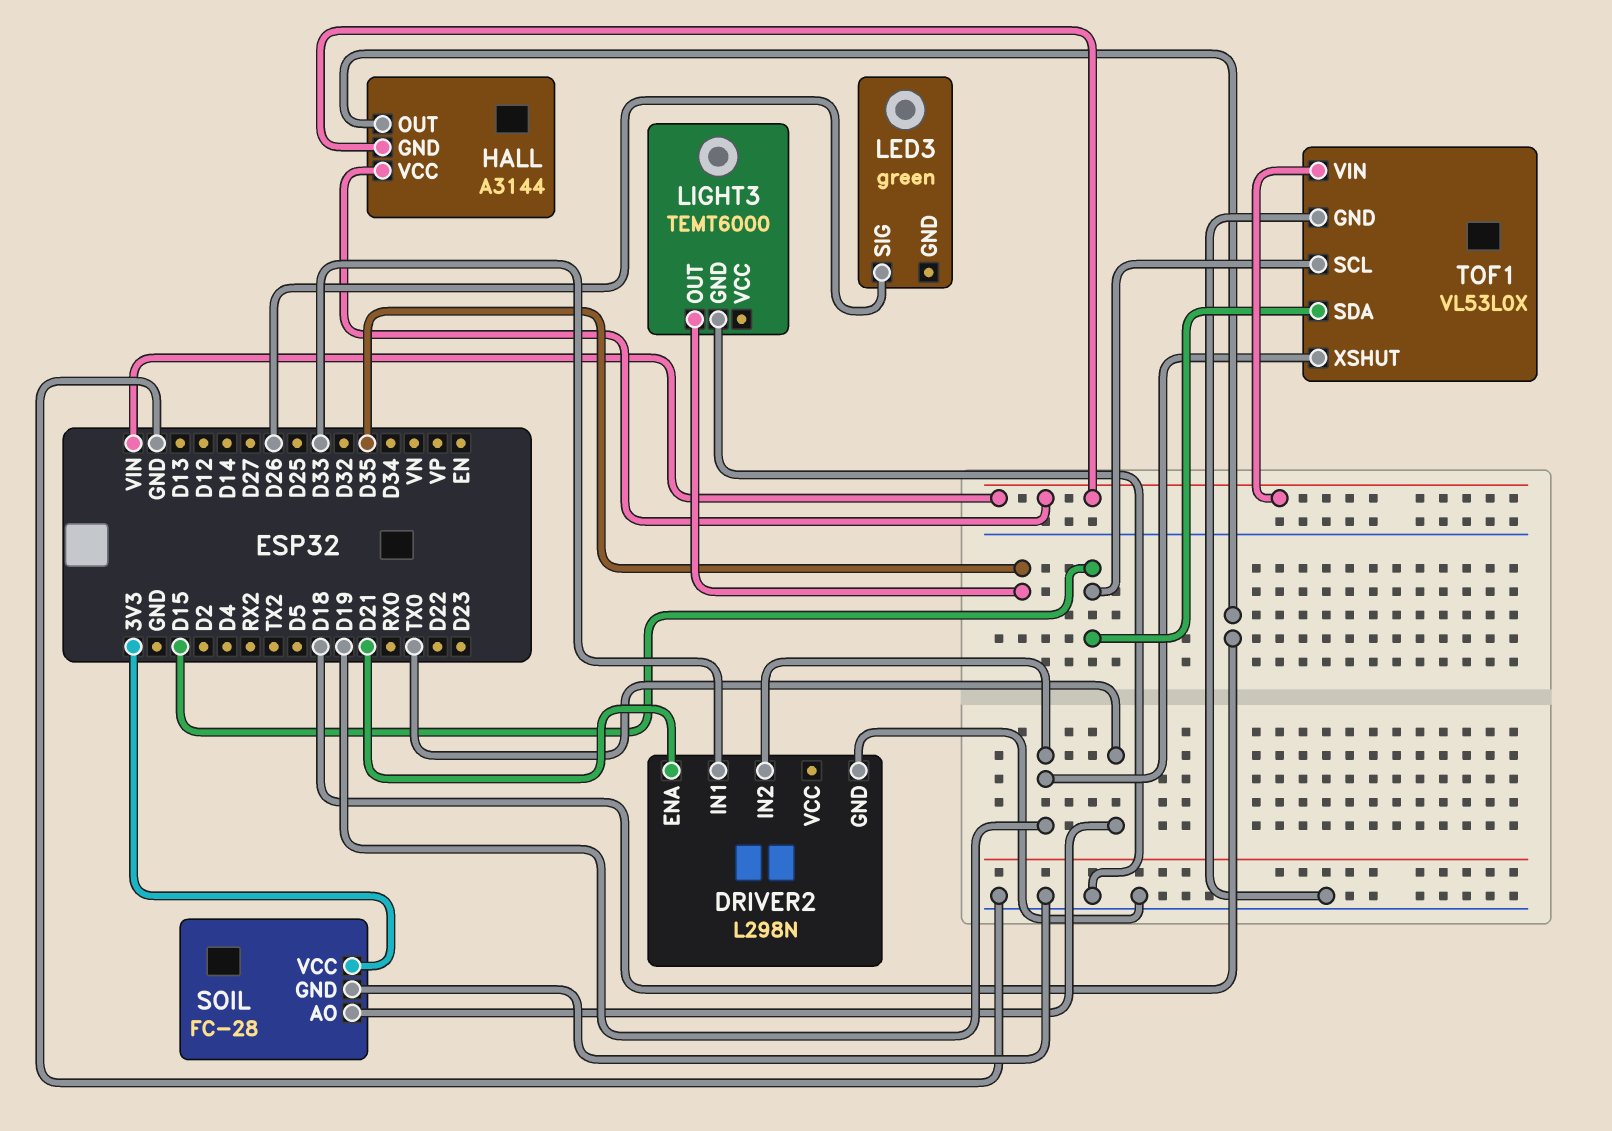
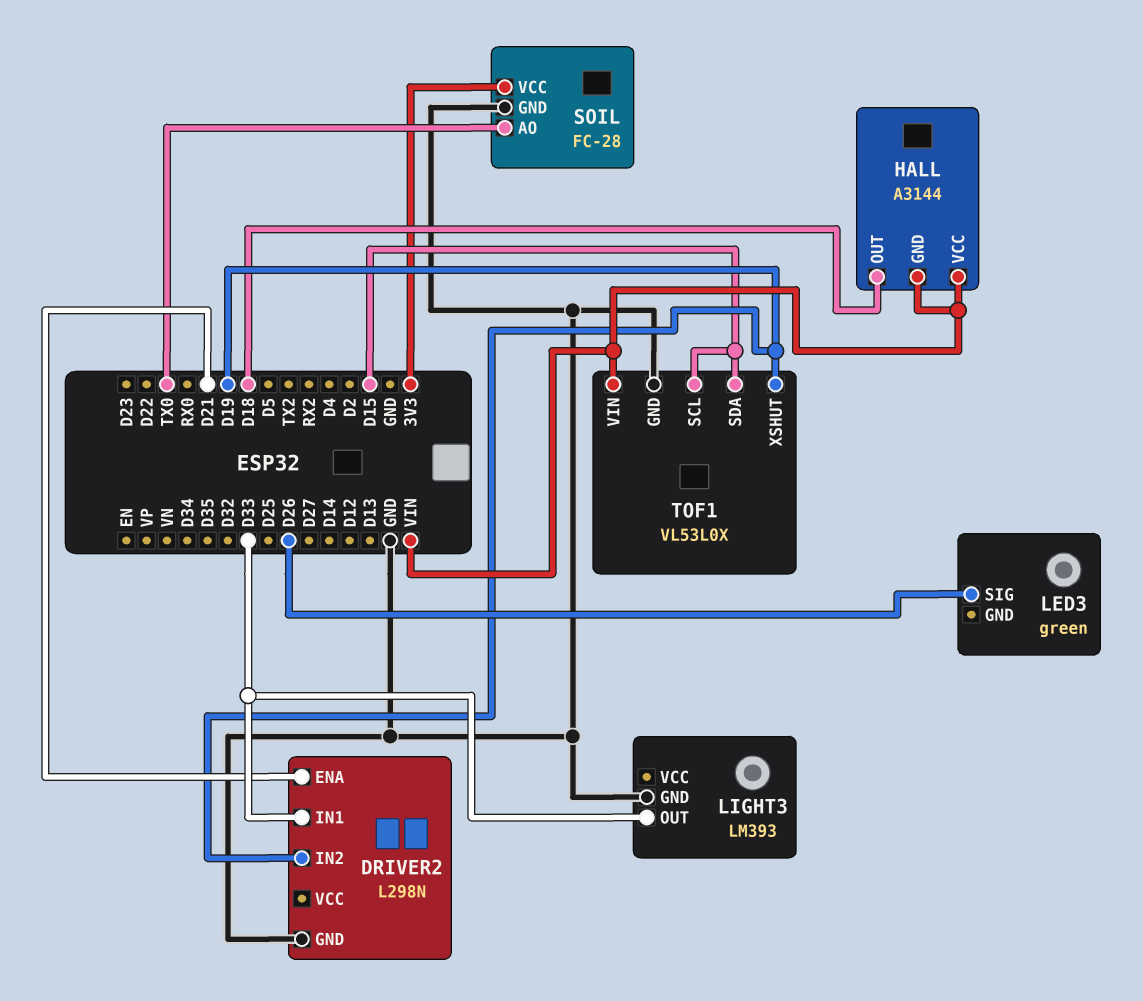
LIGHT3: TEMT6000 -> LM393
LIGHT3 pin OUT: D35 -> D33

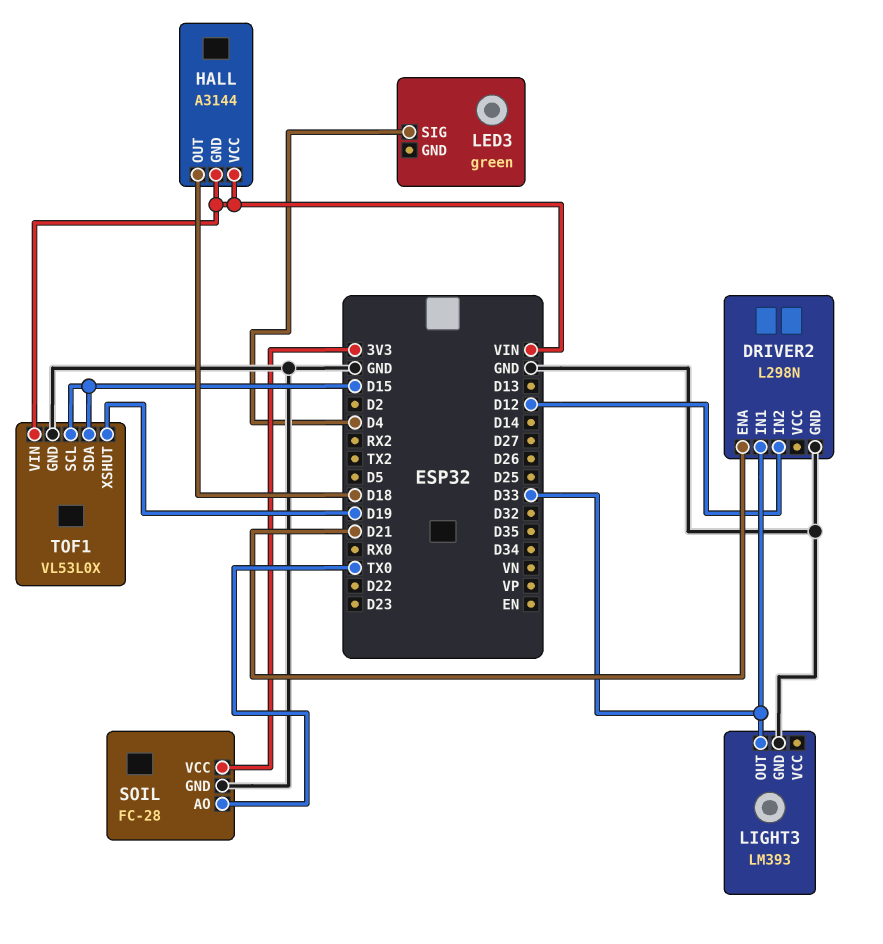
DRIVER2 pin IN2: D19 -> D12
LED3 pin SIG: D26 -> D4

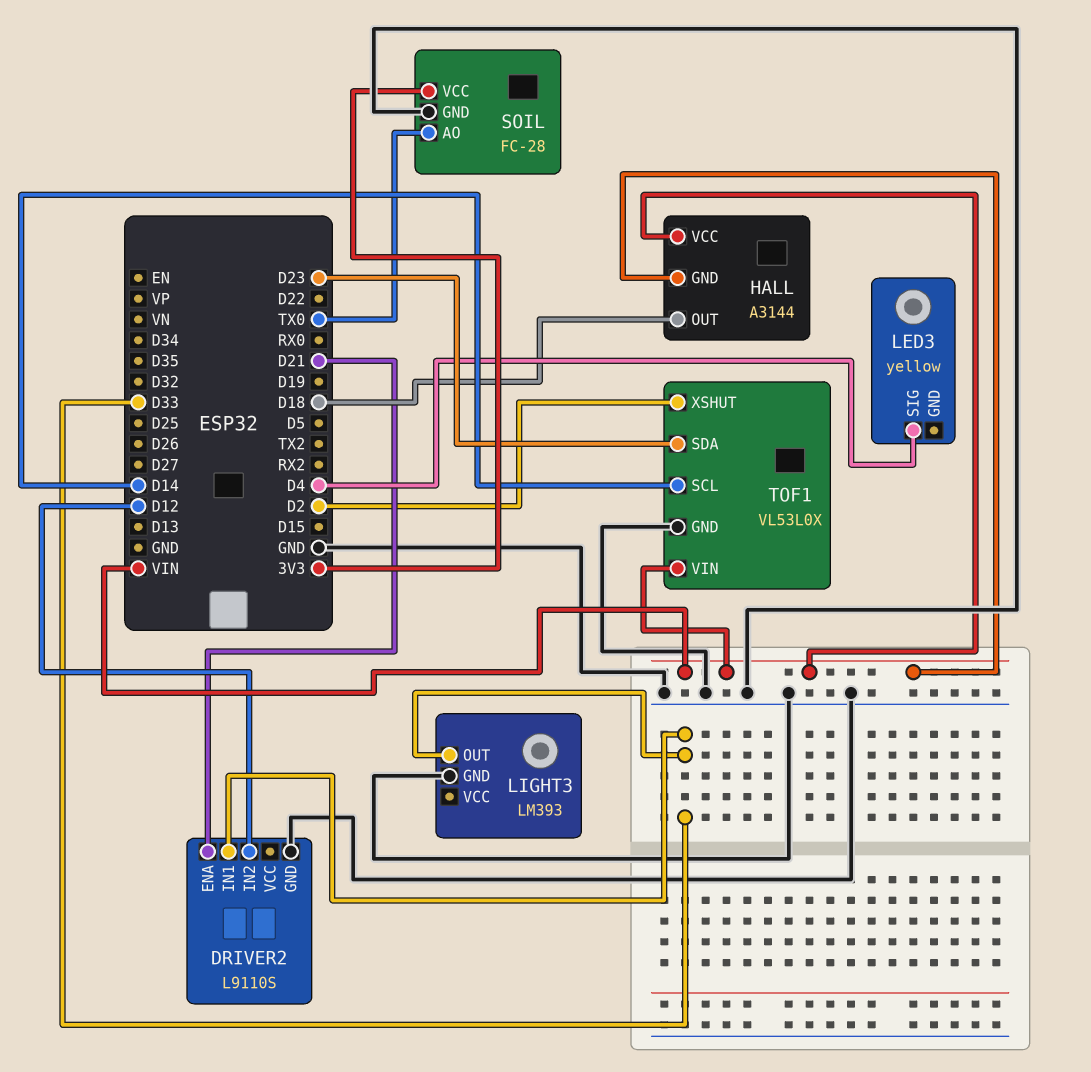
DRIVER2: L298N -> L9110S
LED3: green -> yellow
TOF1 pin SCL: D15 -> D14
TOF1 pin SDA: D15 -> D23
TOF1 pin XSHUT: D19 -> D2

